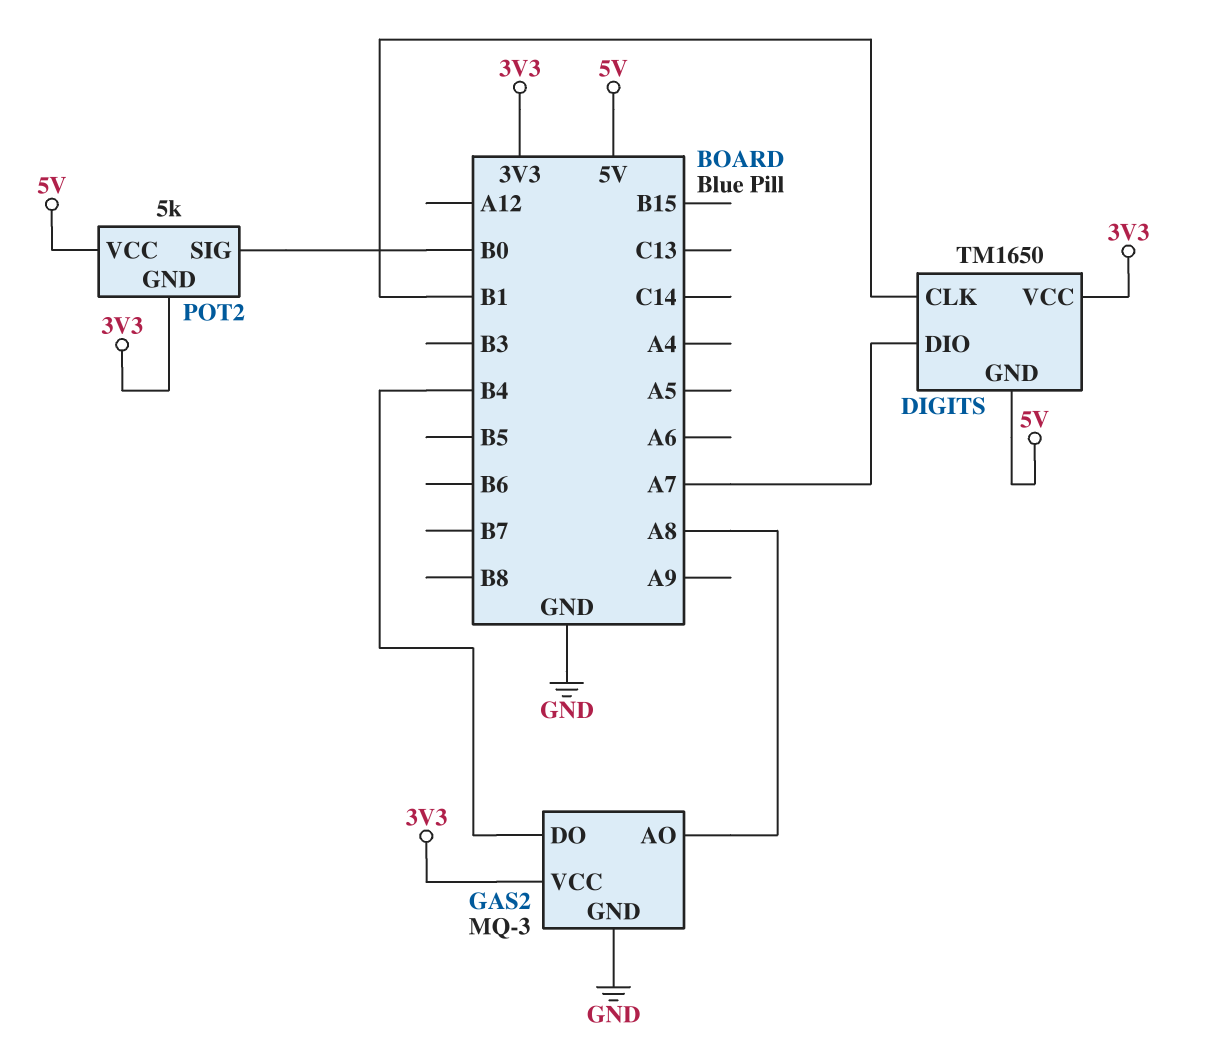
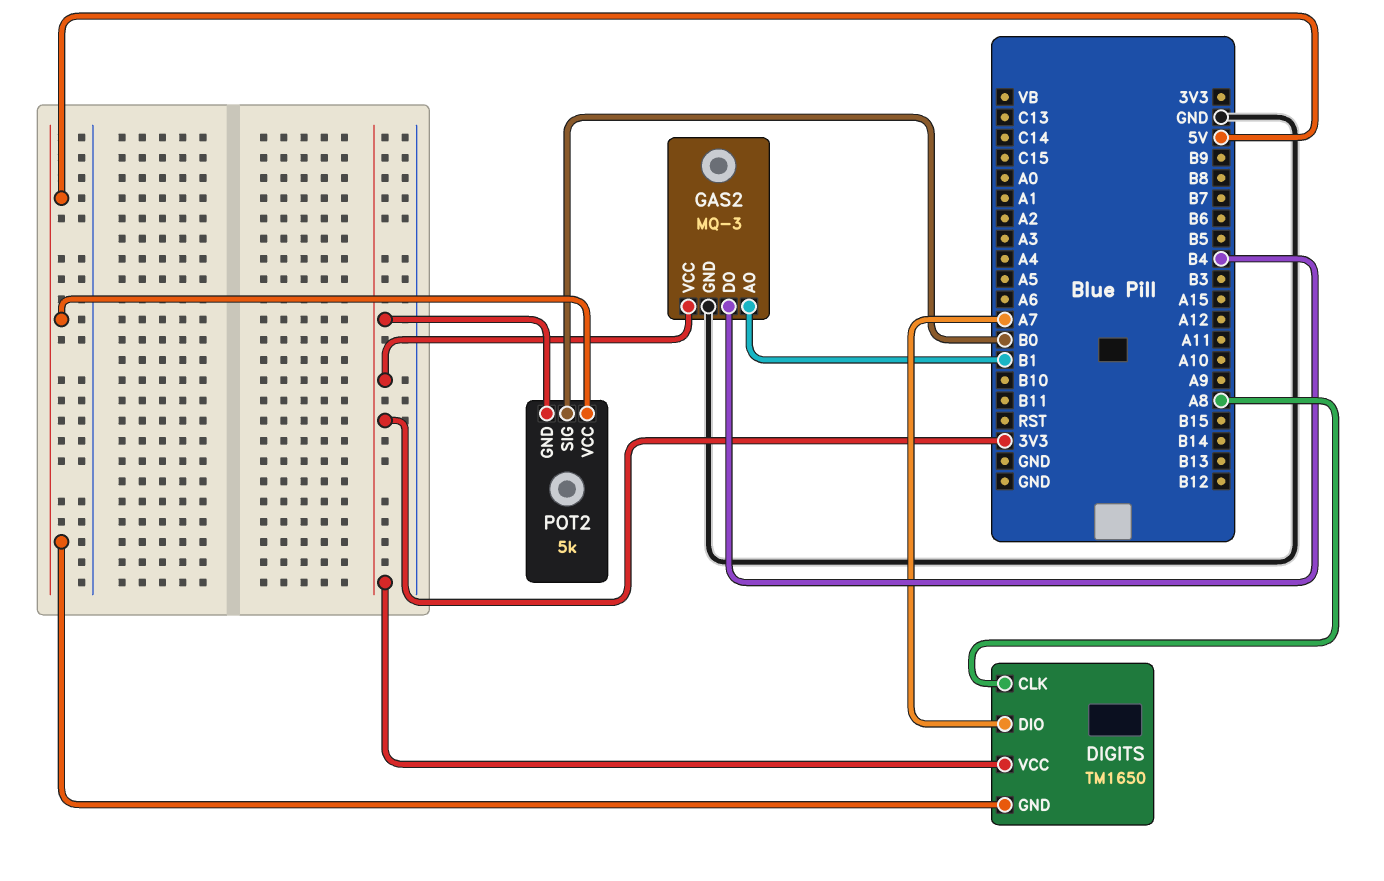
DIGITS pin CLK: B1 -> A8
GAS2 pin AO: A8 -> B1

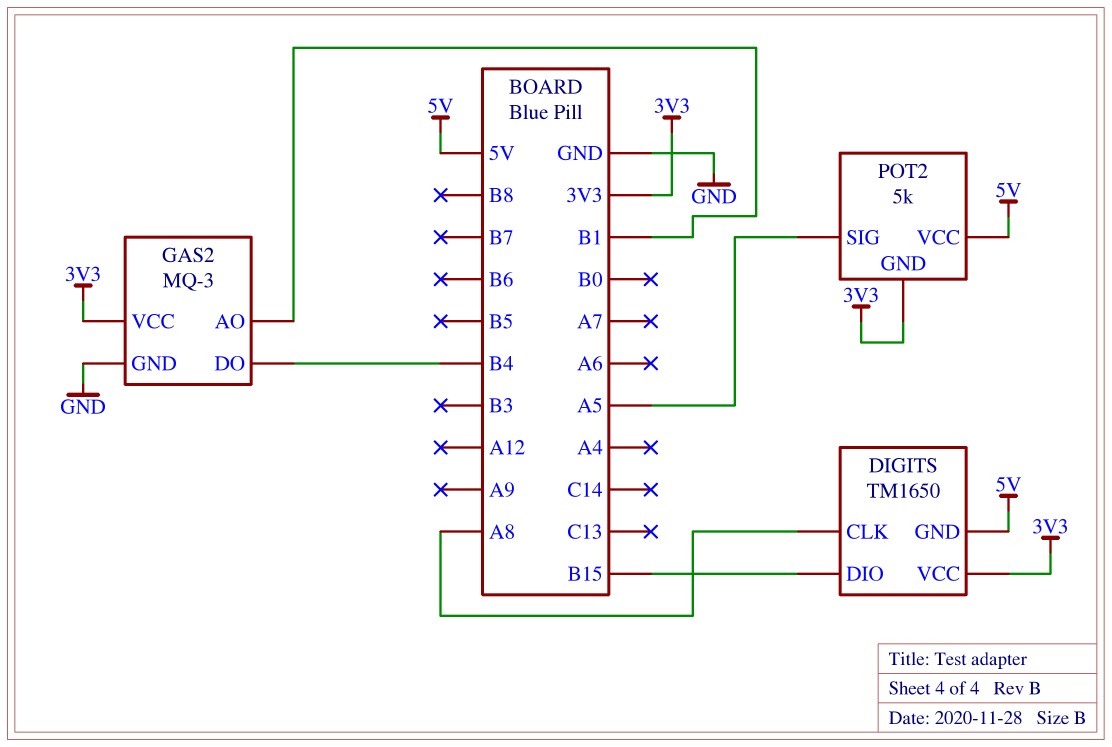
DIGITS pin DIO: A7 -> B15
POT2 pin SIG: B0 -> A5

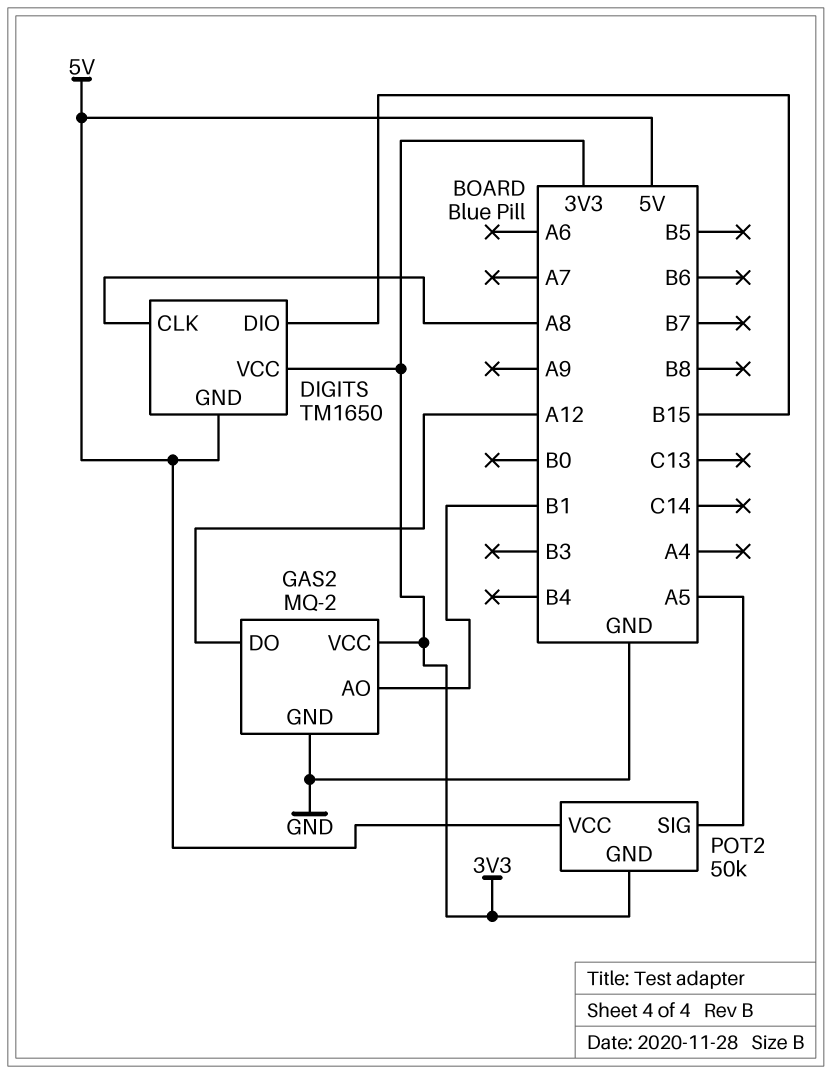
GAS2: MQ-3 -> MQ-2
GAS2 pin DO: B4 -> A12
POT2: 5k -> 50k

